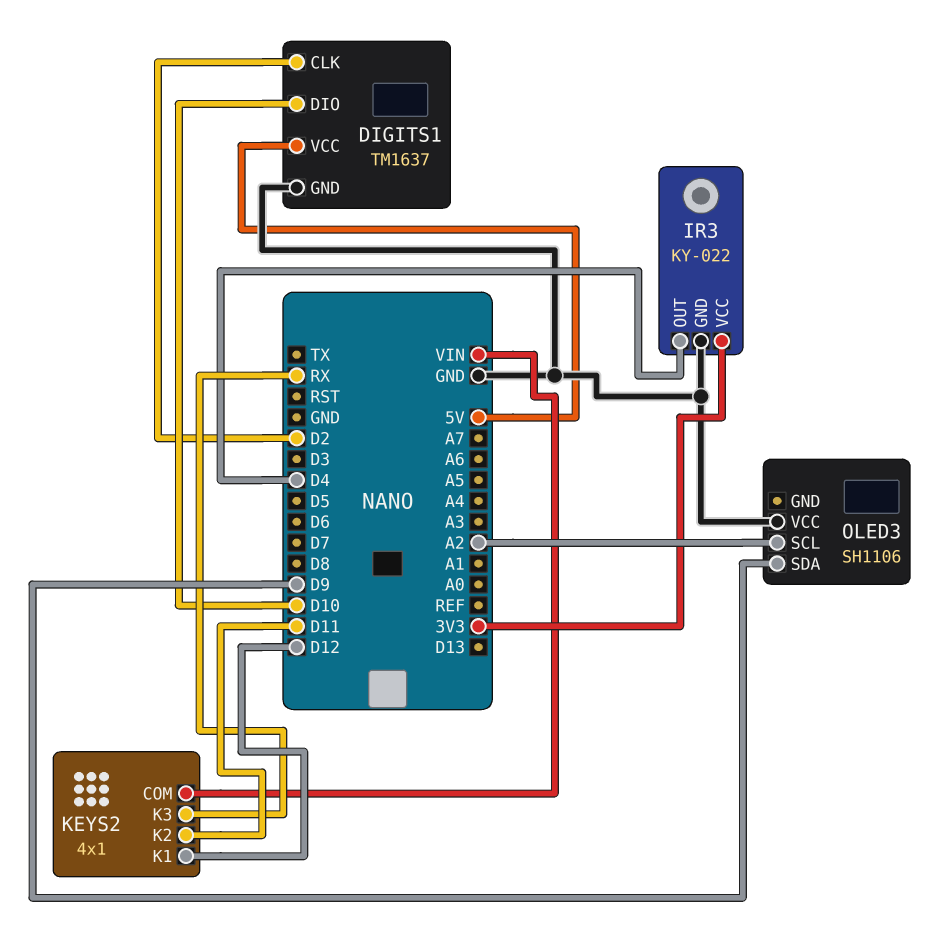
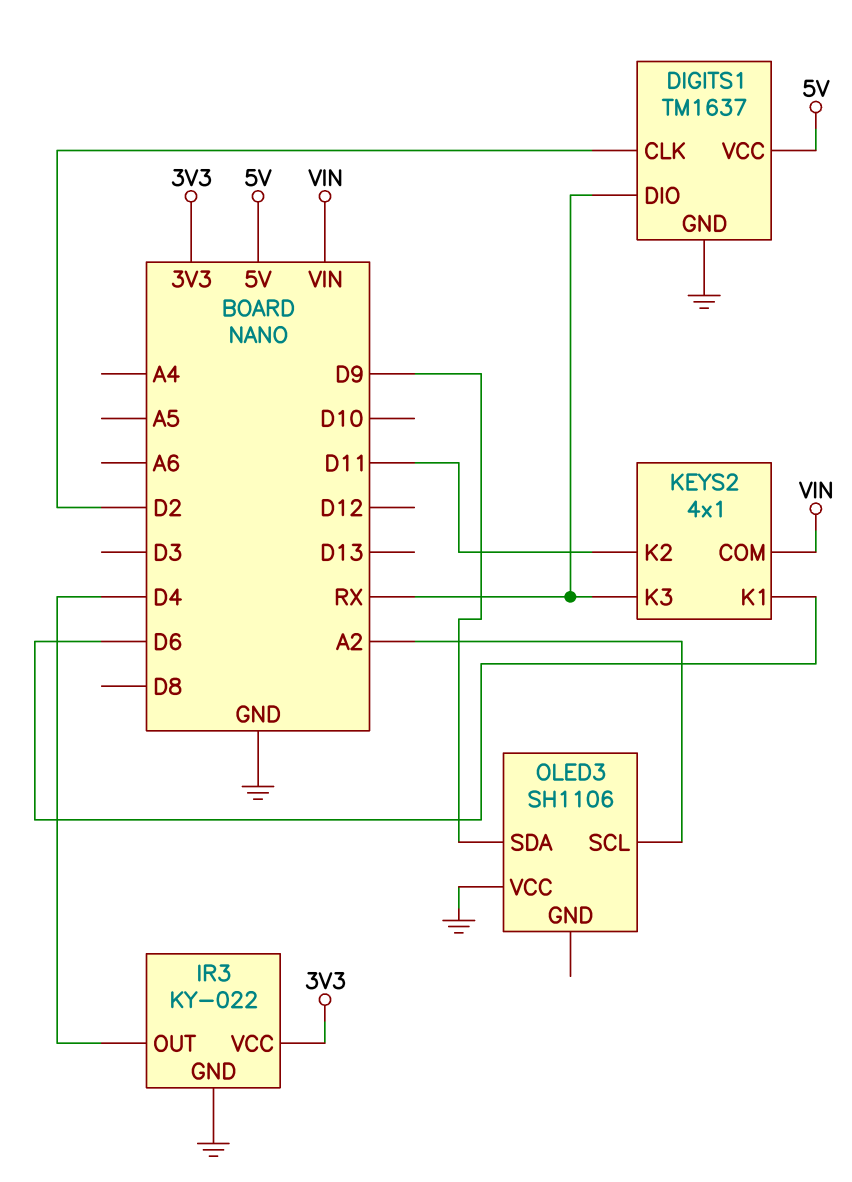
DIGITS1 pin DIO: D10 -> RX
KEYS2 pin K1: D12 -> D6

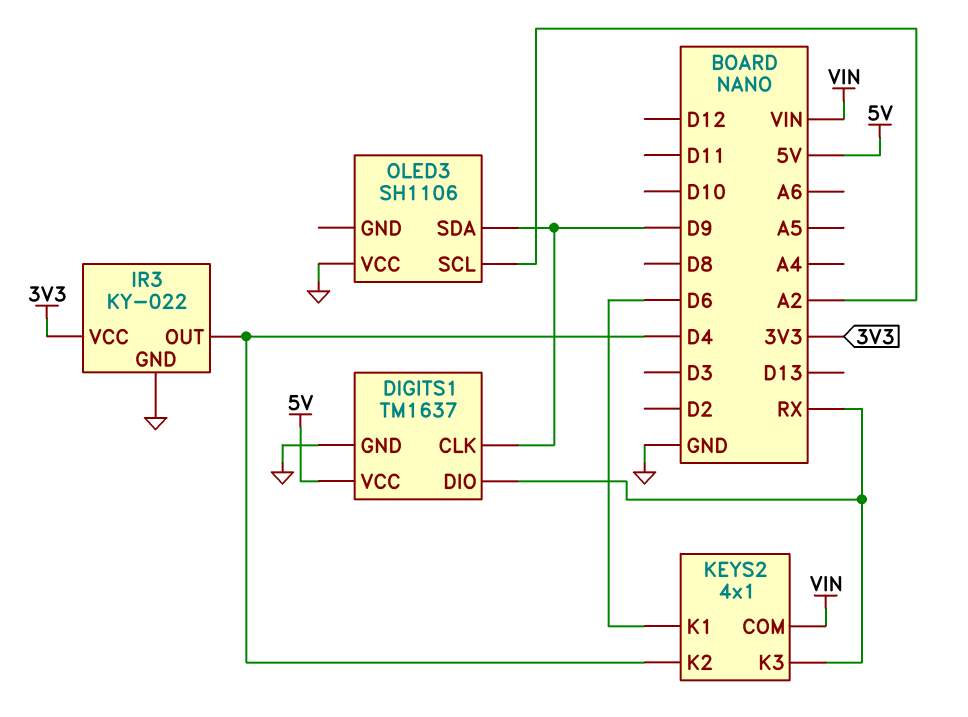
DIGITS1 pin CLK: D2 -> D9
KEYS2 pin K2: D11 -> D4

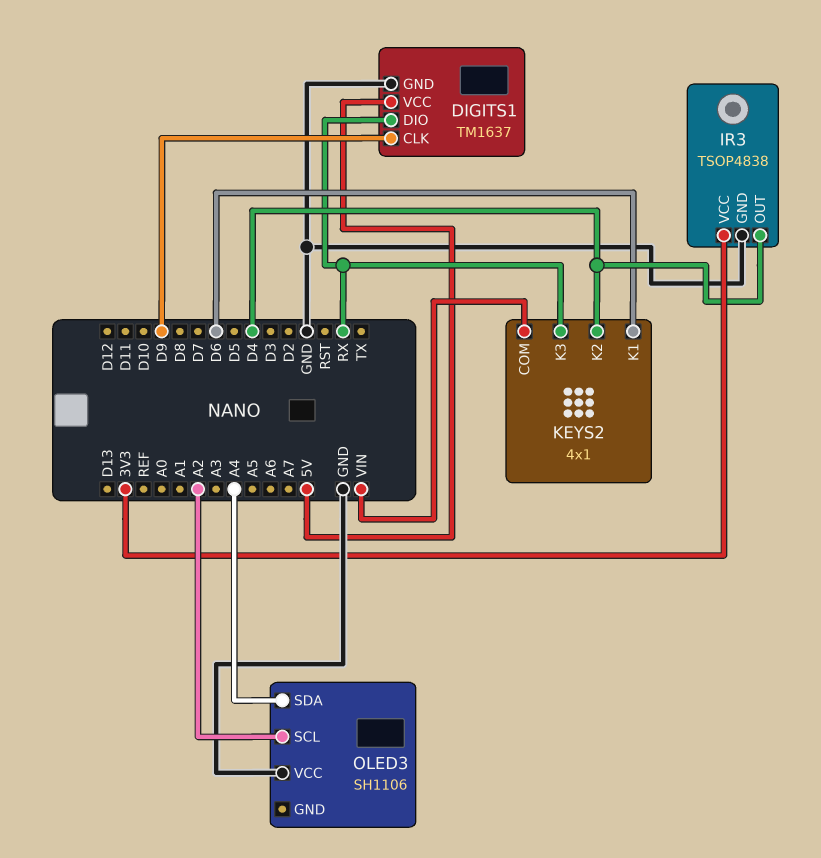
IR3: KY-022 -> TSOP4838
OLED3 pin SDA: D9 -> A4

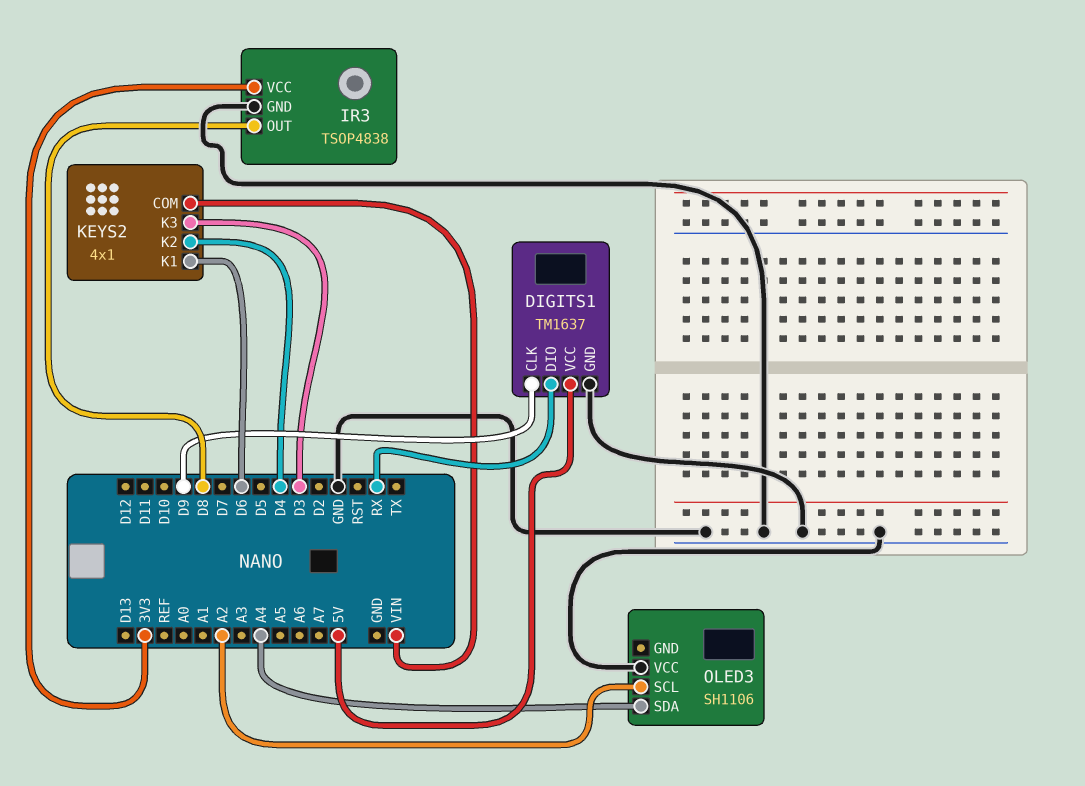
IR3 pin OUT: D4 -> D8
KEYS2 pin K3: RX -> D3

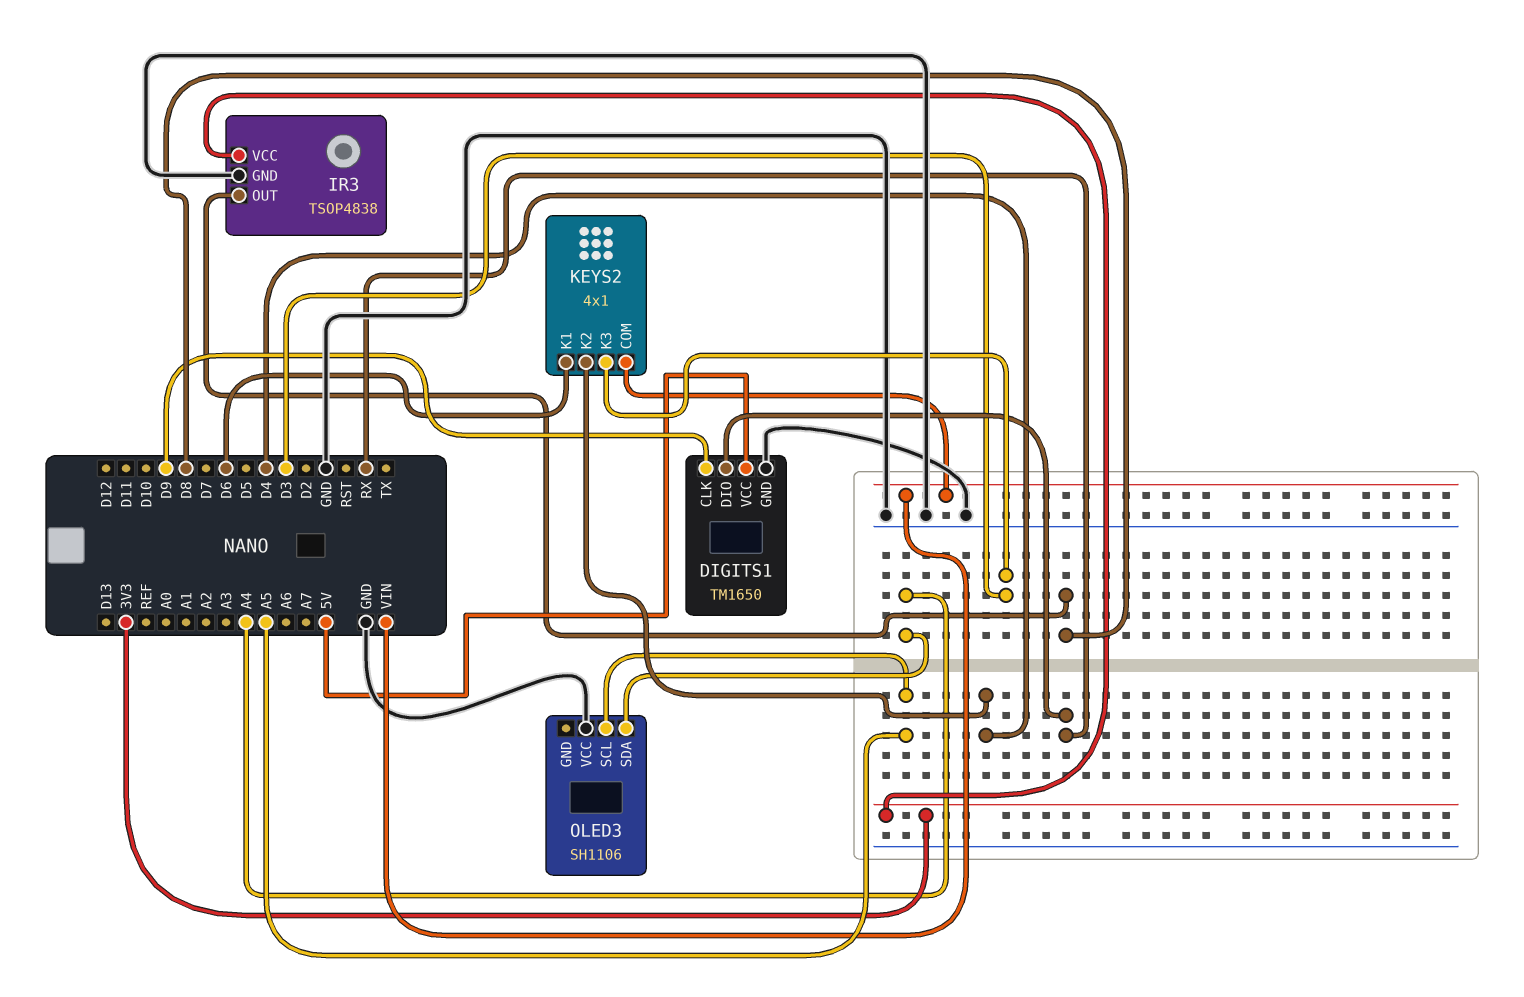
DIGITS1: TM1637 -> TM1650
OLED3 pin SCL: A2 -> A5

